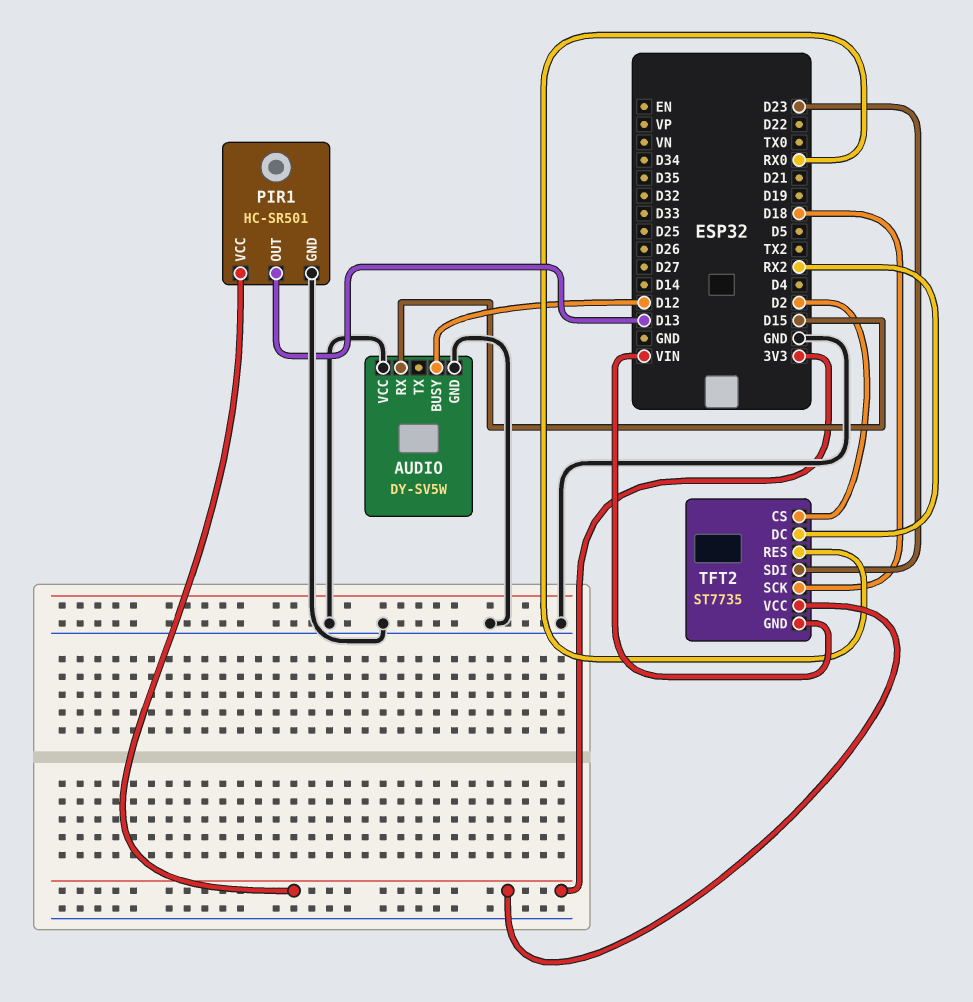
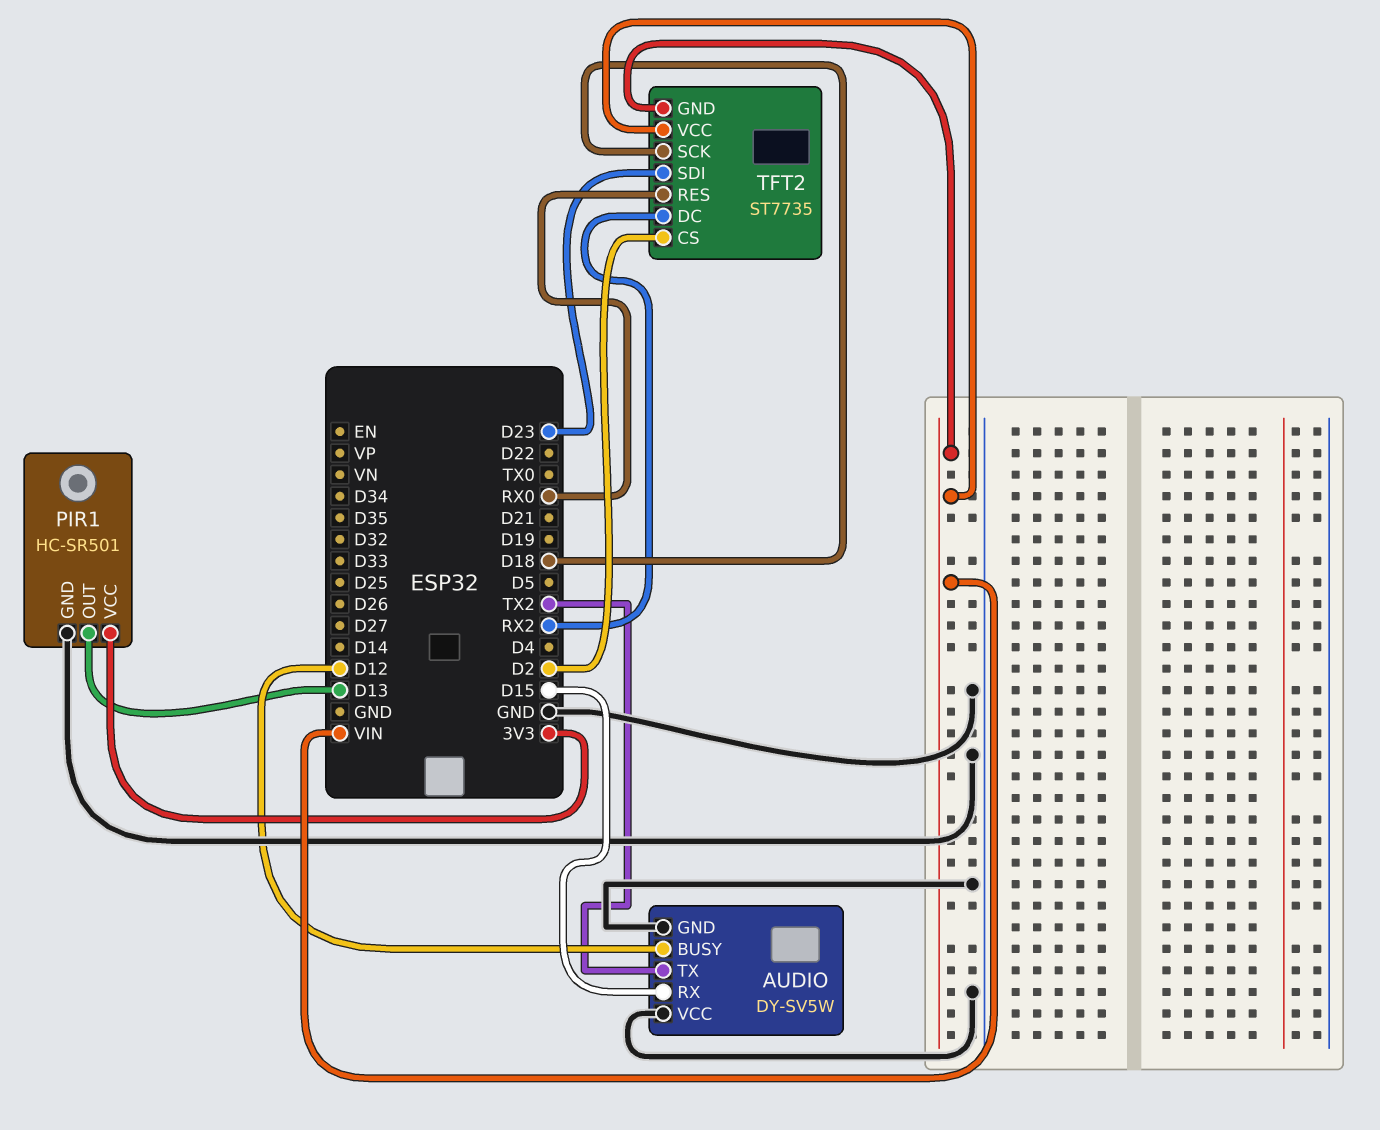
AUDIO pin TX: none -> TX2
TFT2 pin VCC: 3V3 -> VIN

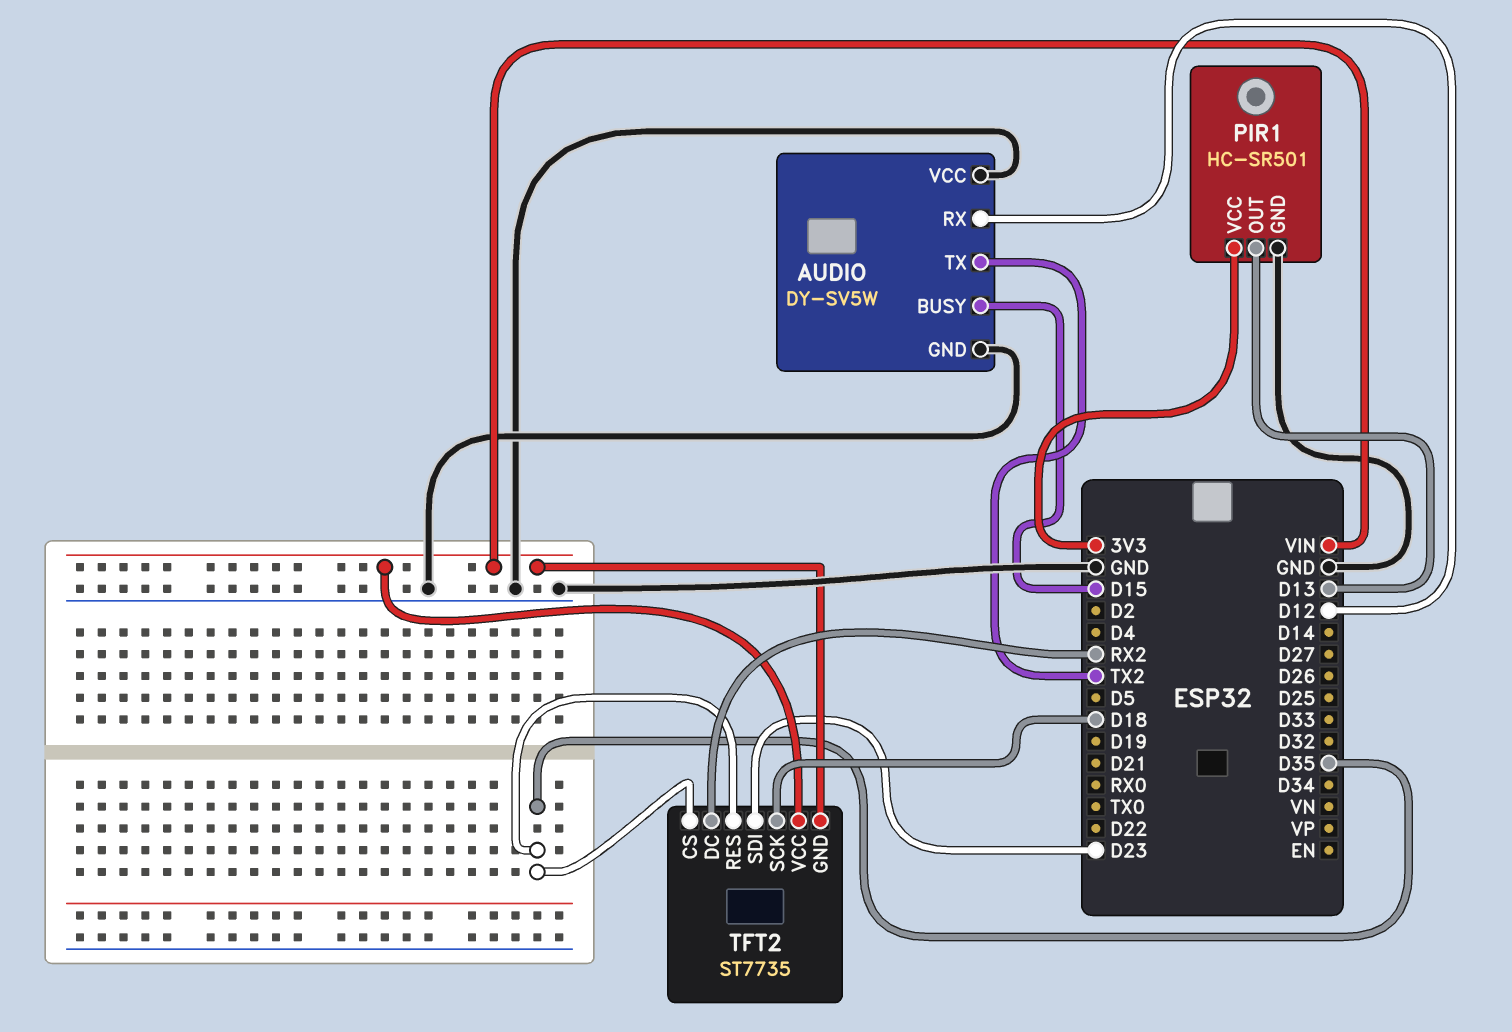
AUDIO pin BUSY: D12 -> D15
AUDIO pin RX: D15 -> D12
TFT2 pin CS: D2 -> D35
TFT2 pin RES: RX0 -> D35

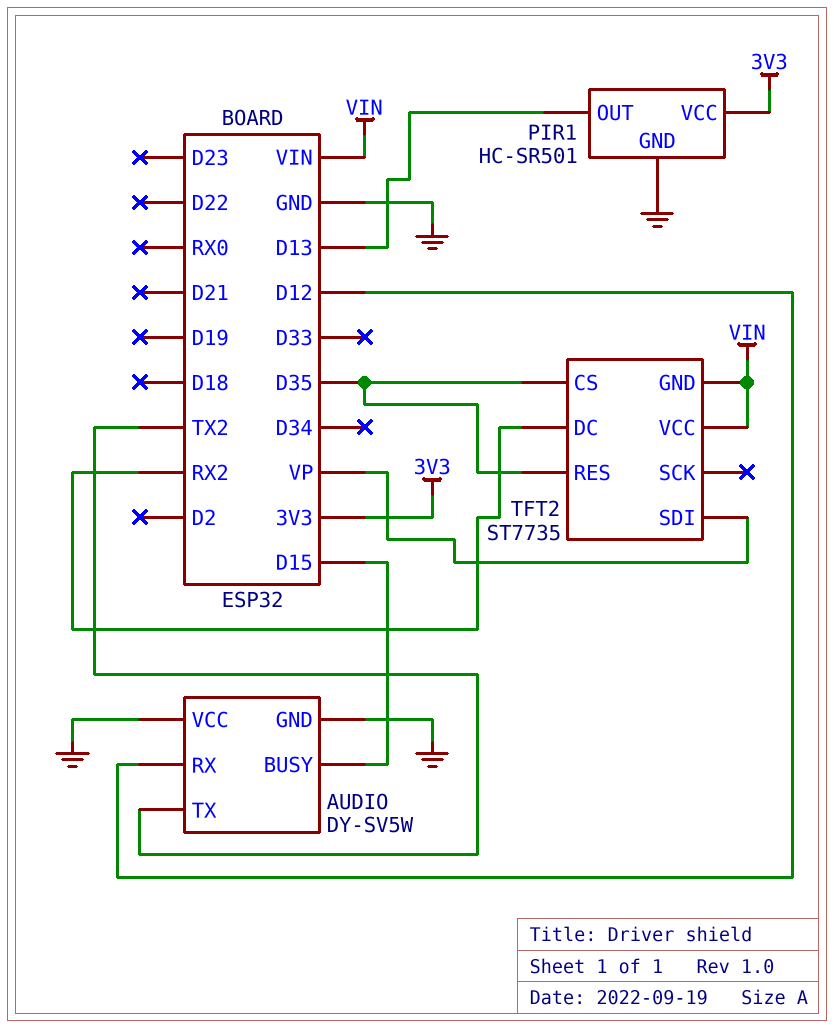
TFT2 pin SCK: D18 -> none
TFT2 pin SDI: D23 -> VP

